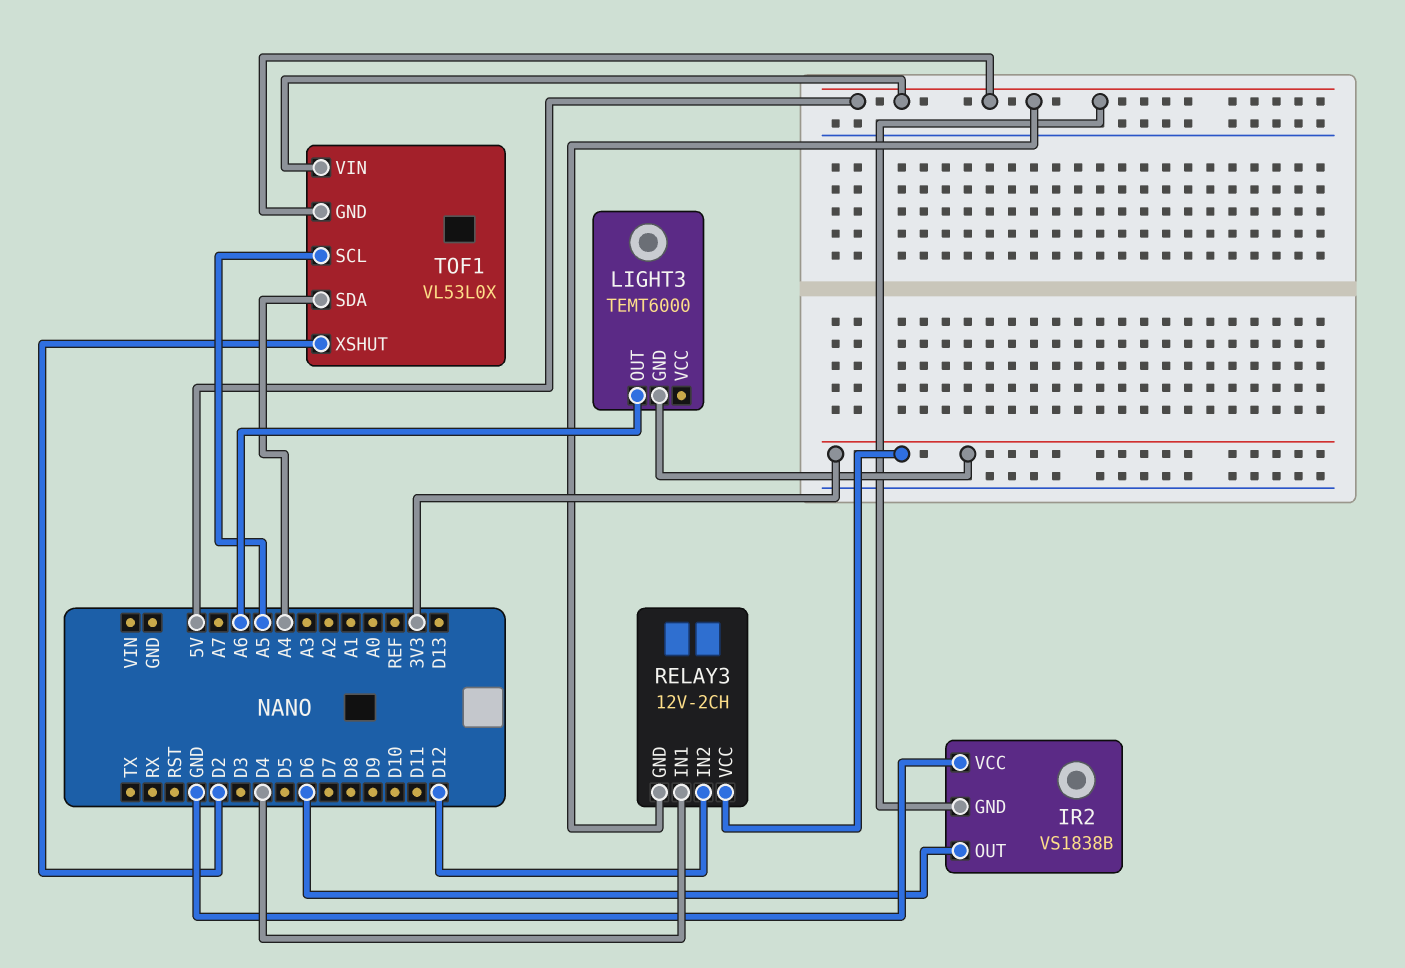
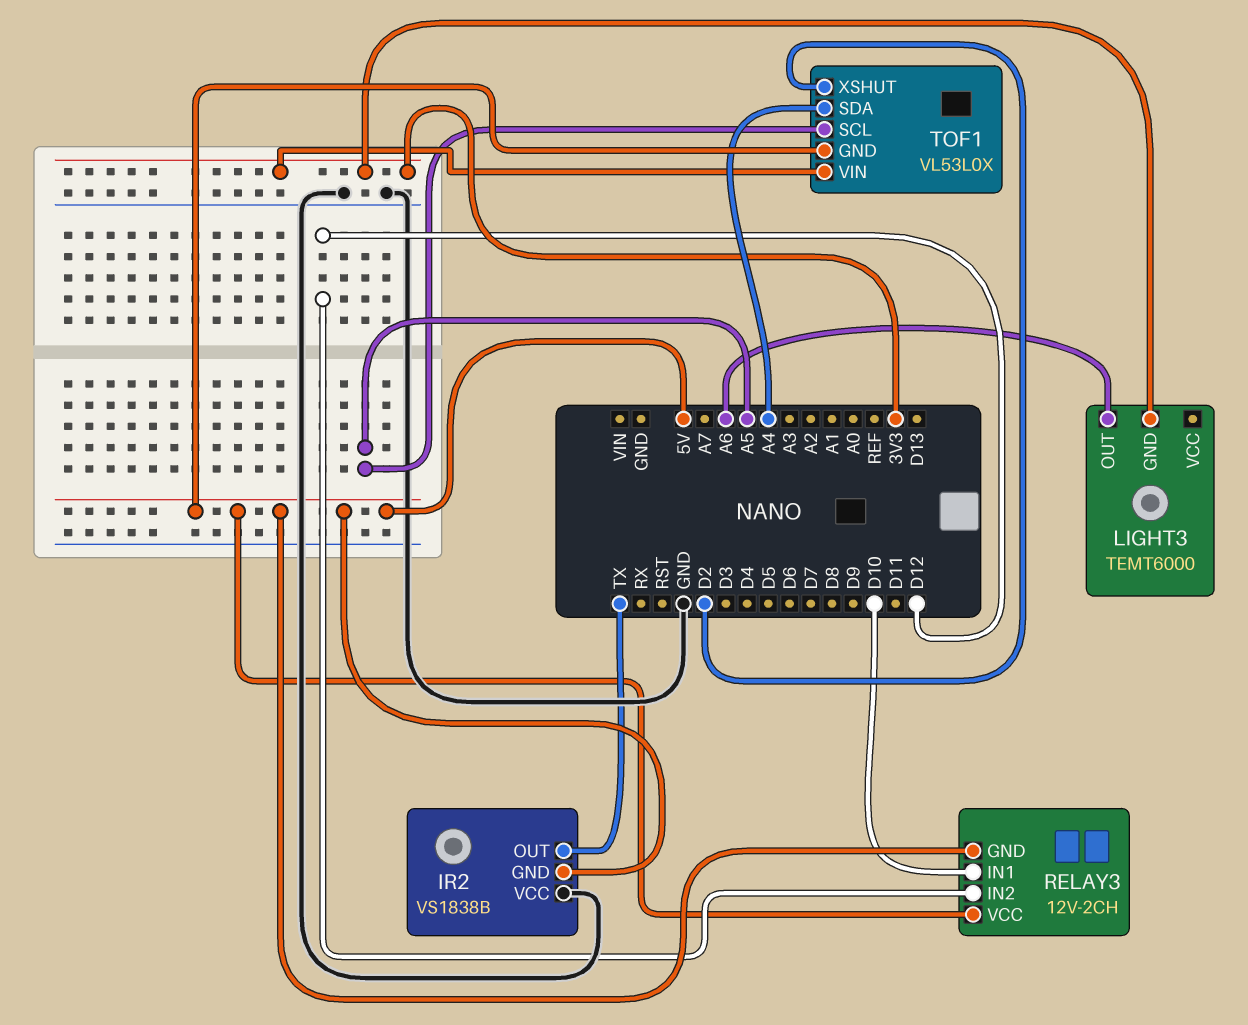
IR2 pin OUT: D6 -> TX
RELAY3 pin IN1: D4 -> D10
RELAY3 pin VCC: 3V3 -> 5V
TOF1 pin VIN: 5V -> 3V3

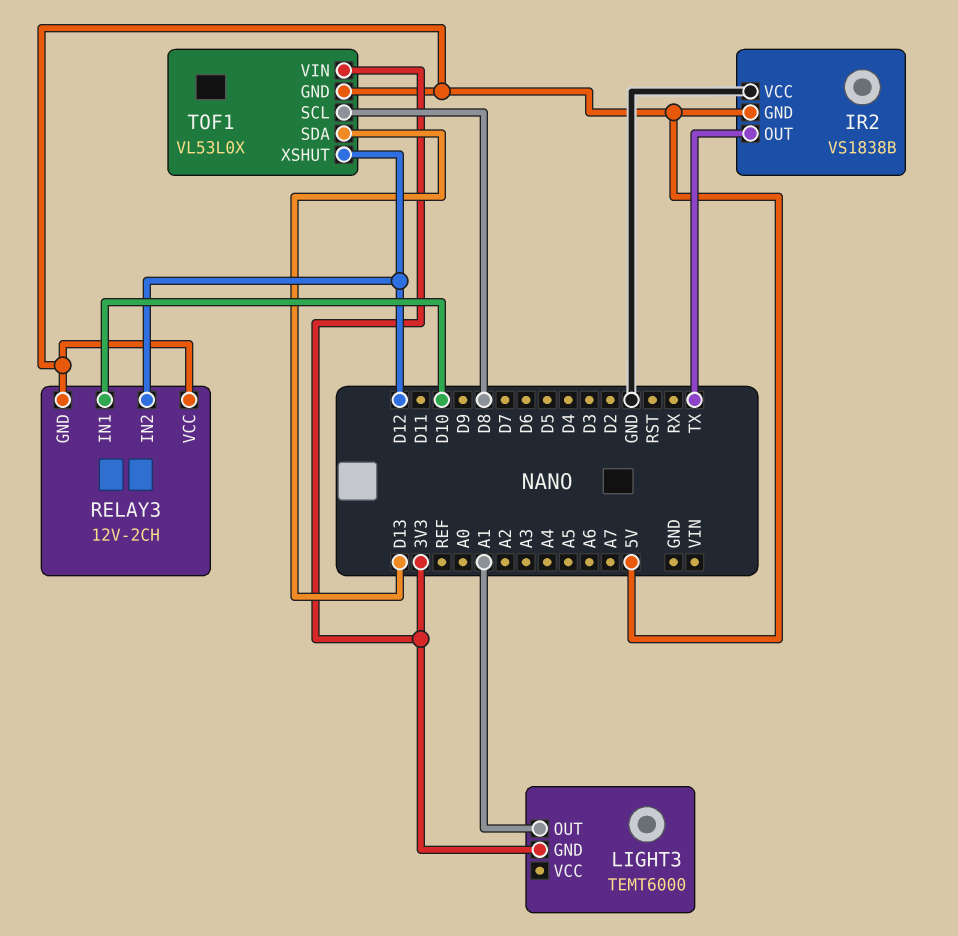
LIGHT3 pin OUT: A6 -> A1
TOF1 pin SCL: A5 -> D8
TOF1 pin SDA: A4 -> D13
TOF1 pin XSHUT: D2 -> D12

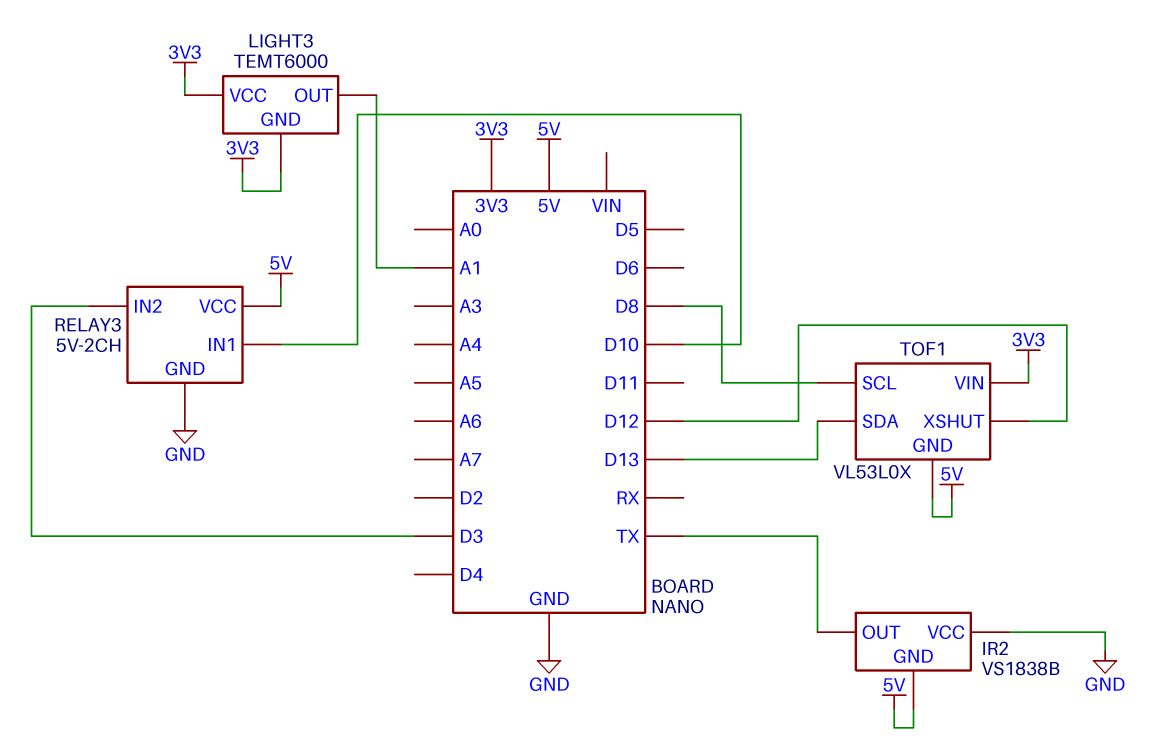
LIGHT3 pin VCC: none -> 3V3
RELAY3: 12V-2CH -> 5V-2CH
RELAY3 pin GND: 5V -> GND
RELAY3 pin IN2: D12 -> D3

